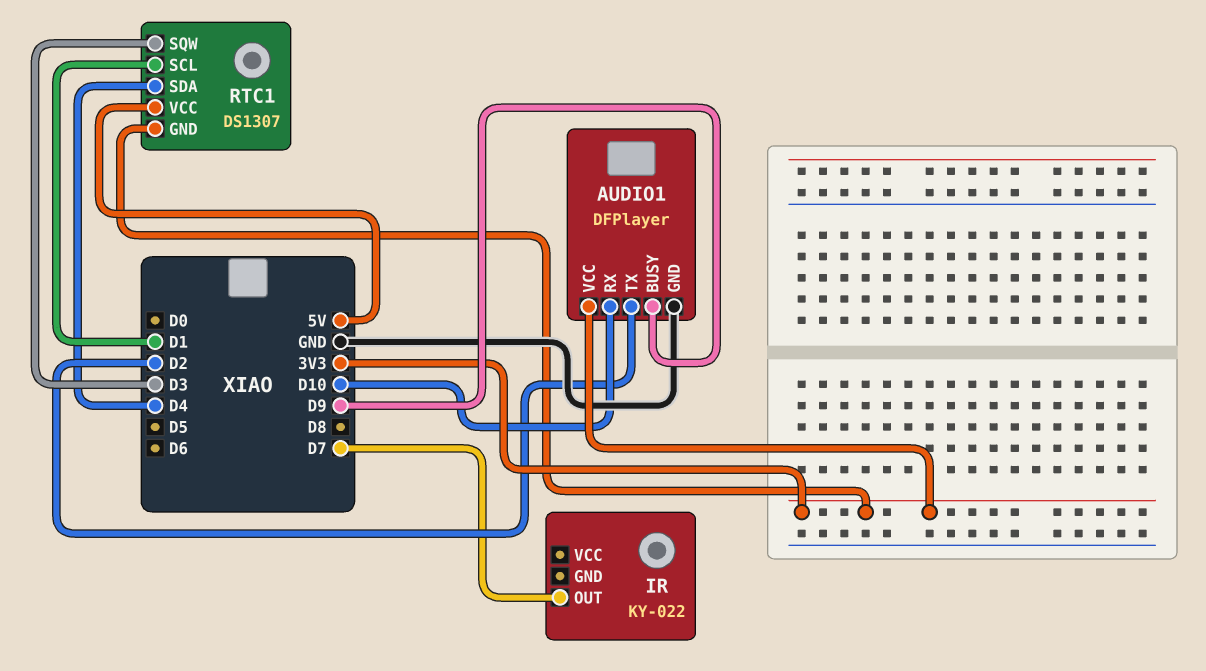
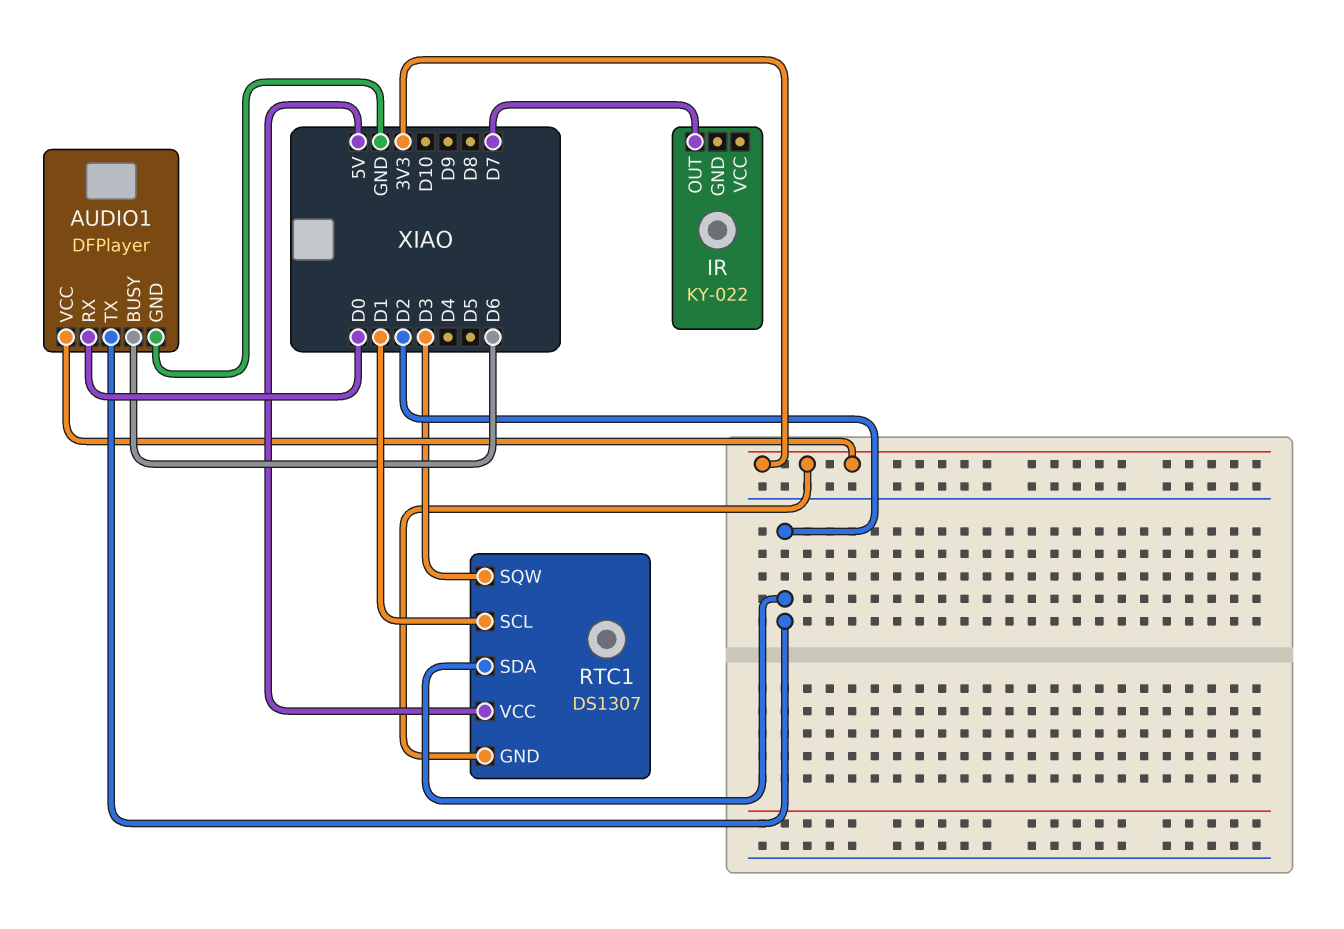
AUDIO1 pin BUSY: D9 -> D6
AUDIO1 pin RX: D10 -> D0
RTC1 pin SDA: D4 -> D2

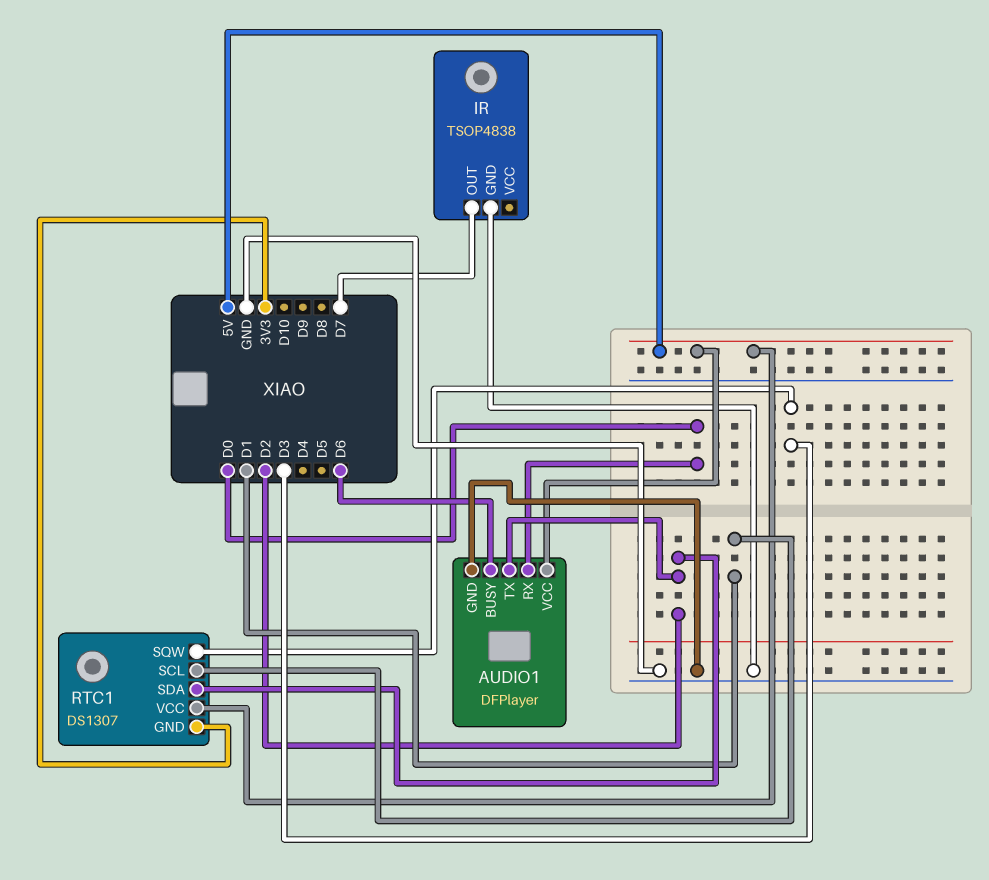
AUDIO1 pin VCC: 3V3 -> 5V
IR: KY-022 -> TSOP4838
IR pin GND: none -> GND

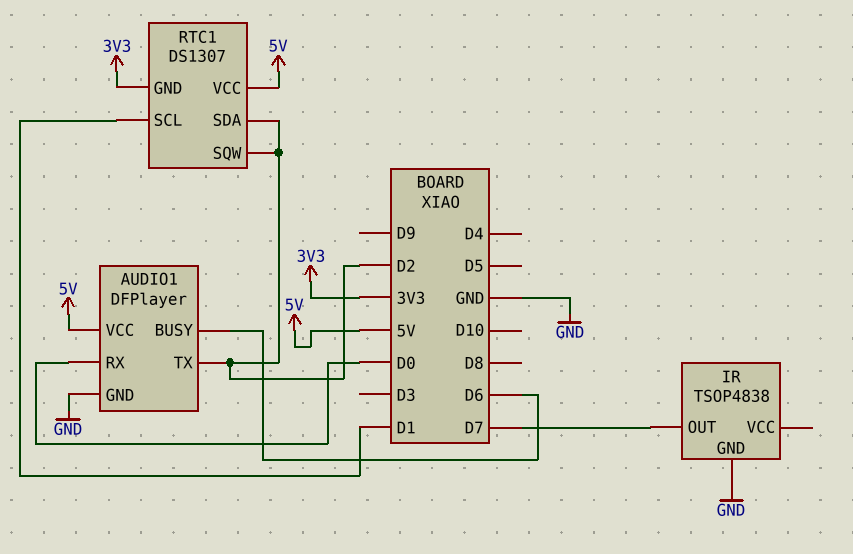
RTC1 pin SQW: D3 -> D2

